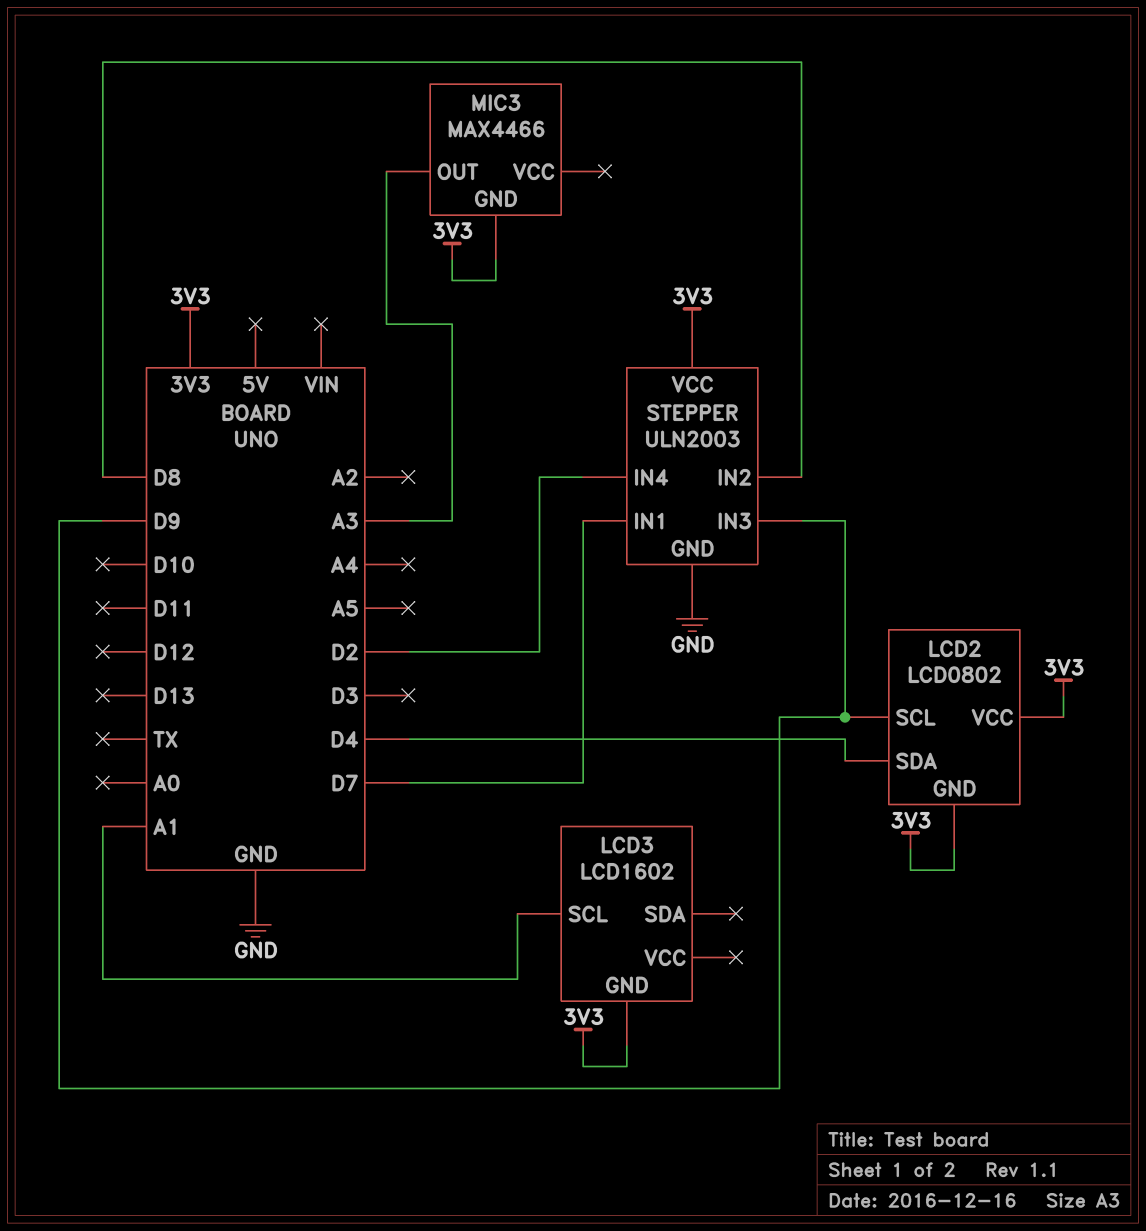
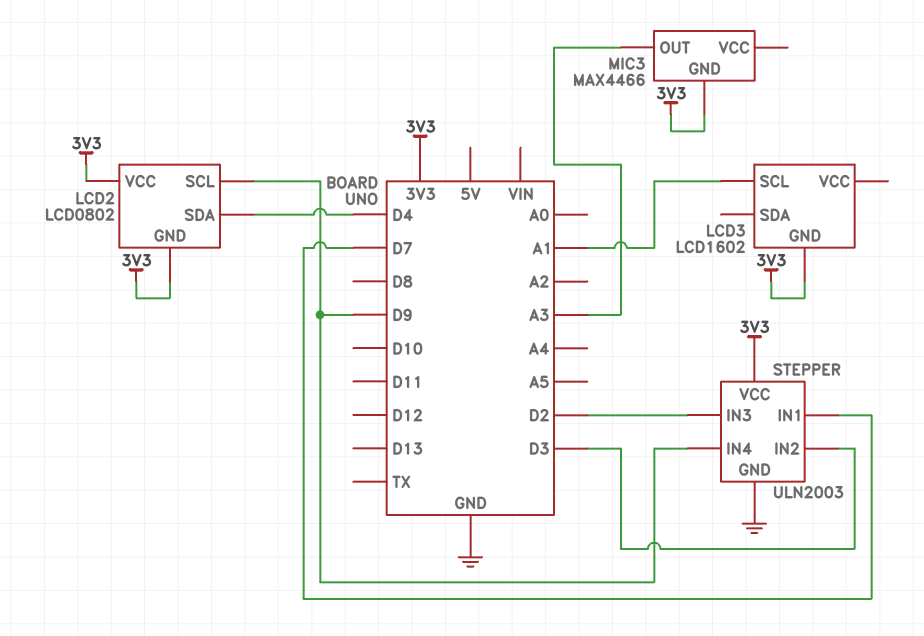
STEPPER pin IN2: D8 -> D3
STEPPER pin IN3: D9 -> D2
STEPPER pin IN4: D2 -> D9

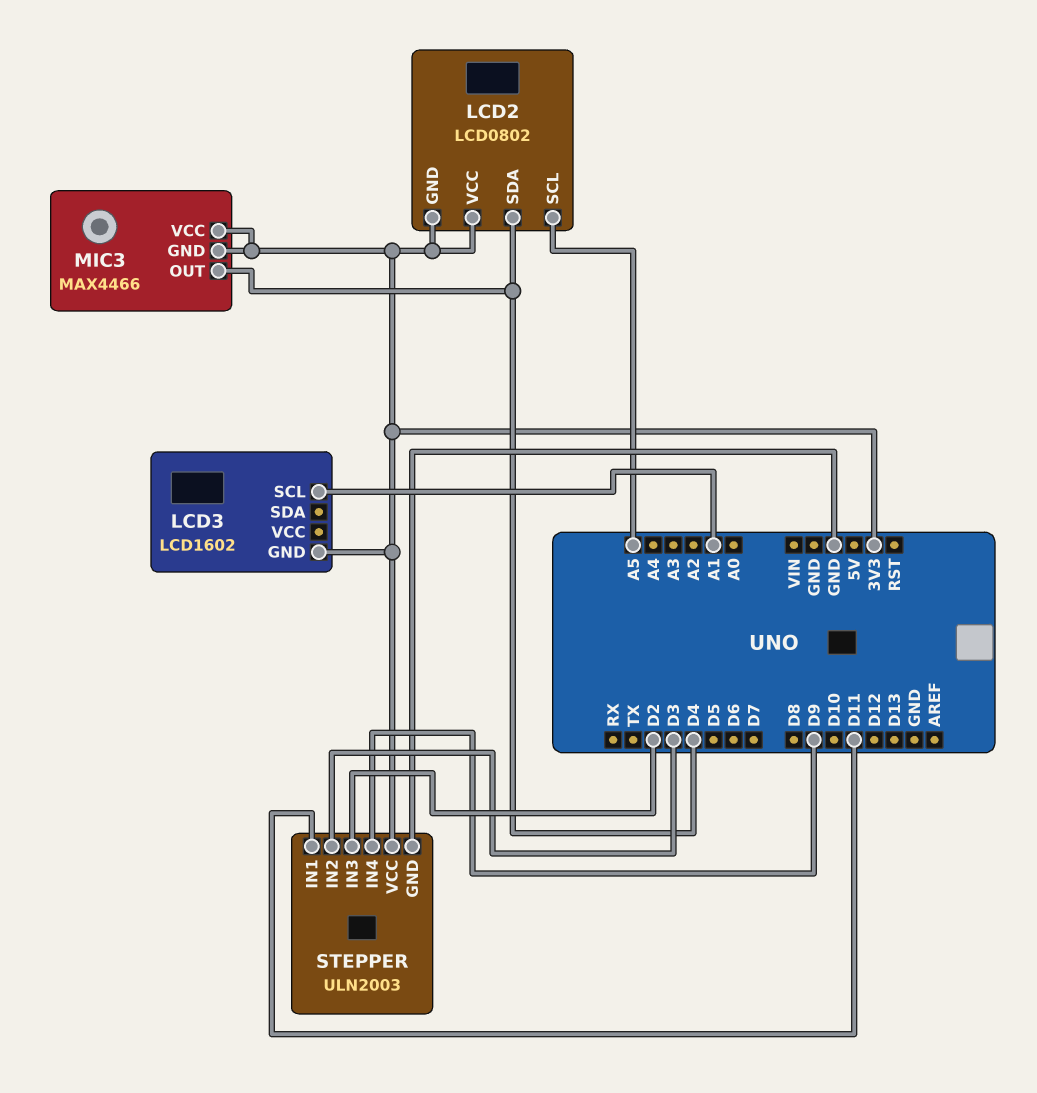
LCD2 pin SCL: D9 -> A5
MIC3 pin OUT: A3 -> D4
MIC3 pin VCC: none -> 3V3
STEPPER pin IN1: D7 -> D11

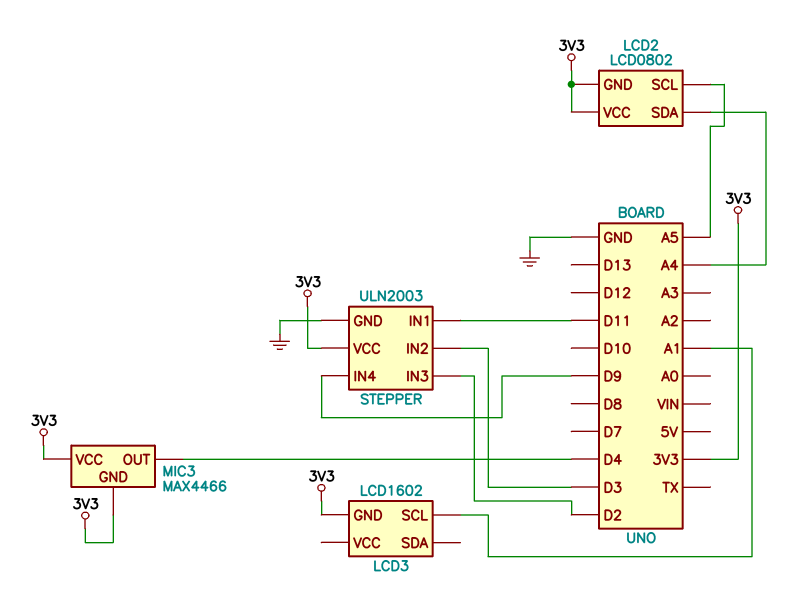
LCD2 pin SDA: D4 -> A4

